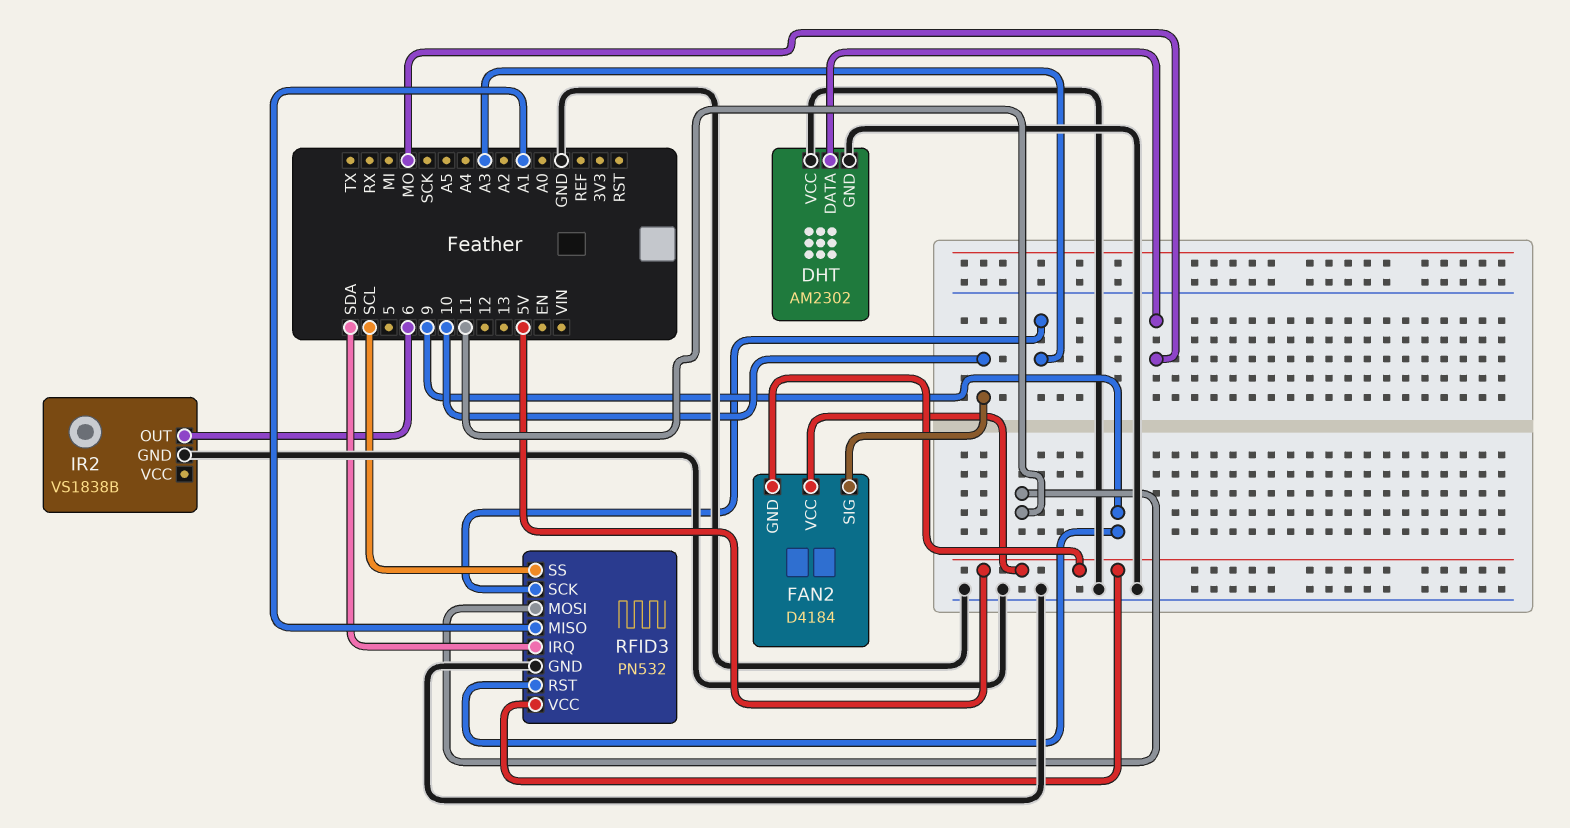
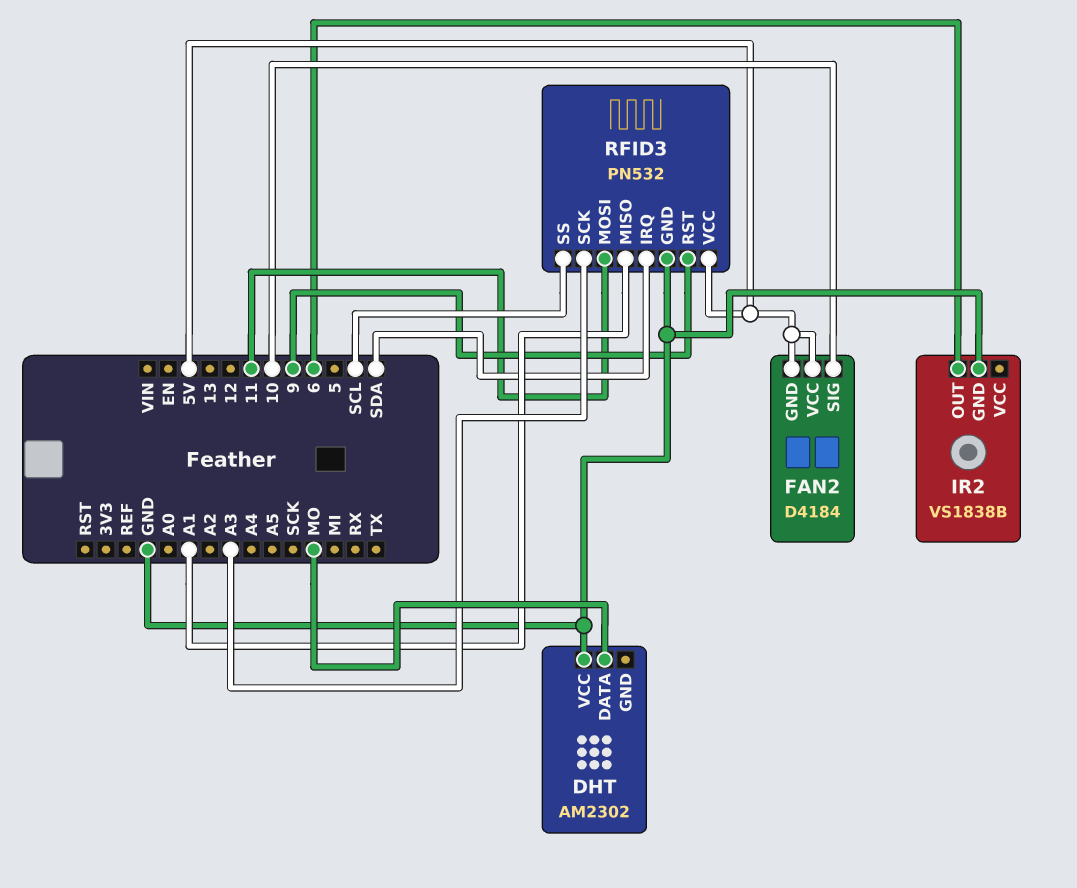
DHT pin GND: GND -> none

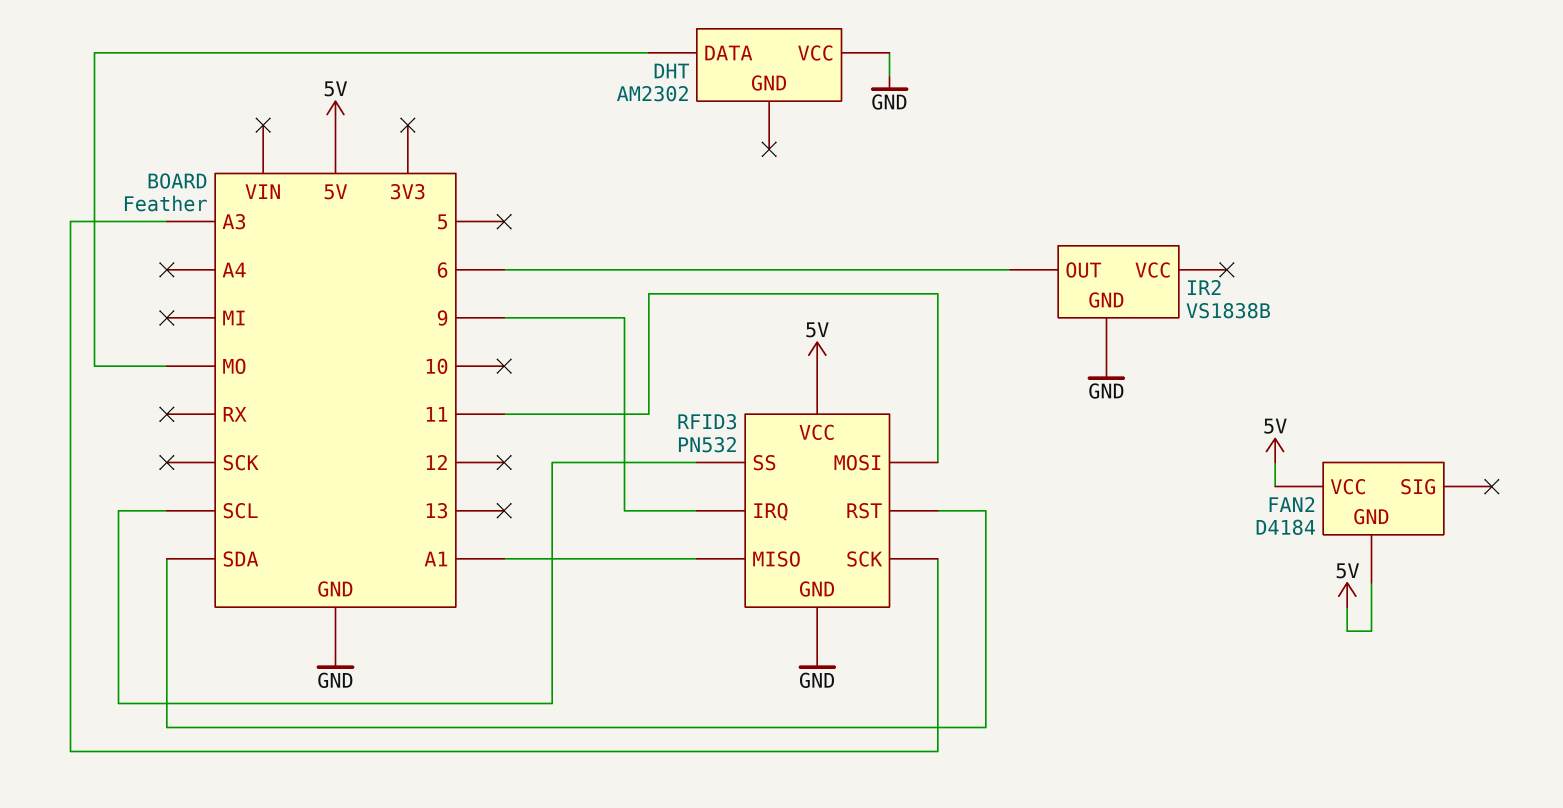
FAN2 pin SIG: 10 -> none
RFID3 pin IRQ: SDA -> 9
RFID3 pin RST: 9 -> SDA

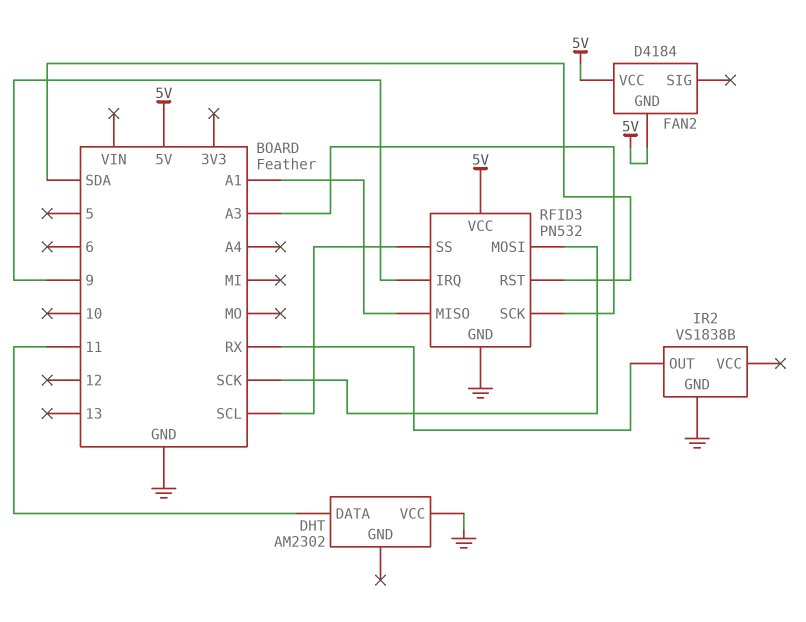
DHT pin DATA: MO -> 11
IR2 pin OUT: 6 -> RX
RFID3 pin MOSI: 11 -> SCK

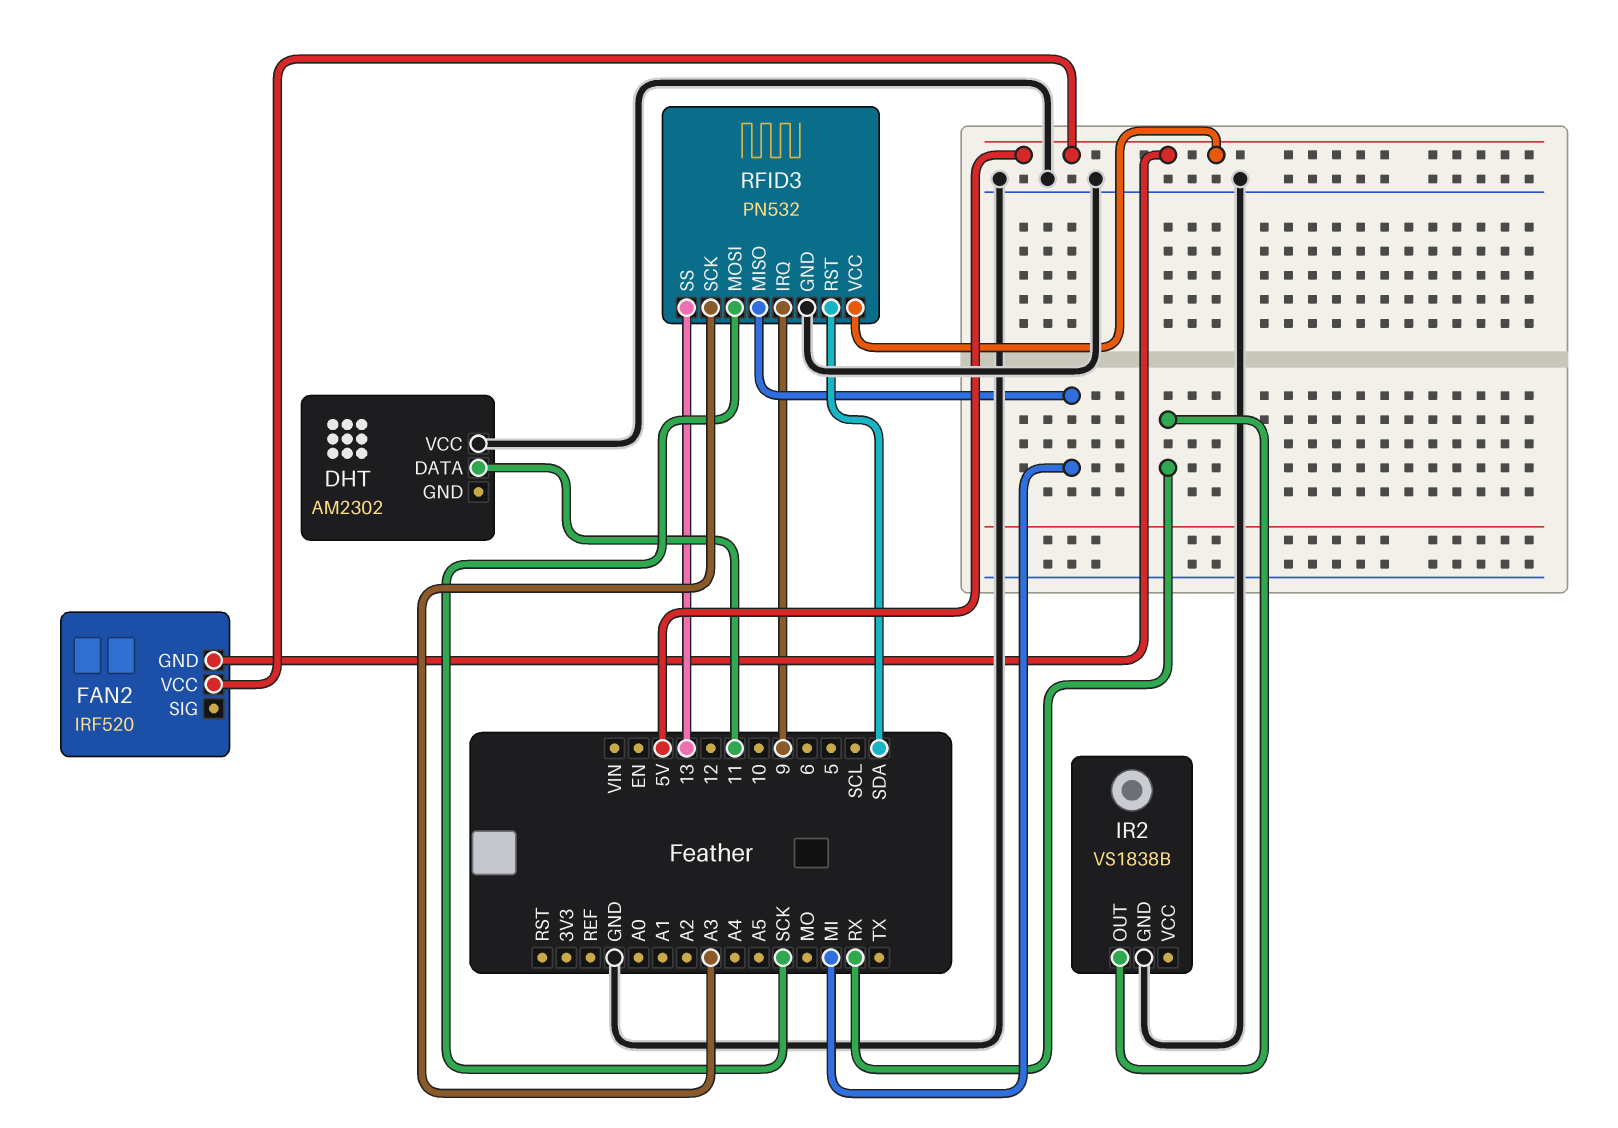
FAN2: D4184 -> IRF520
RFID3 pin MISO: A1 -> MI
RFID3 pin SS: SCL -> 13

